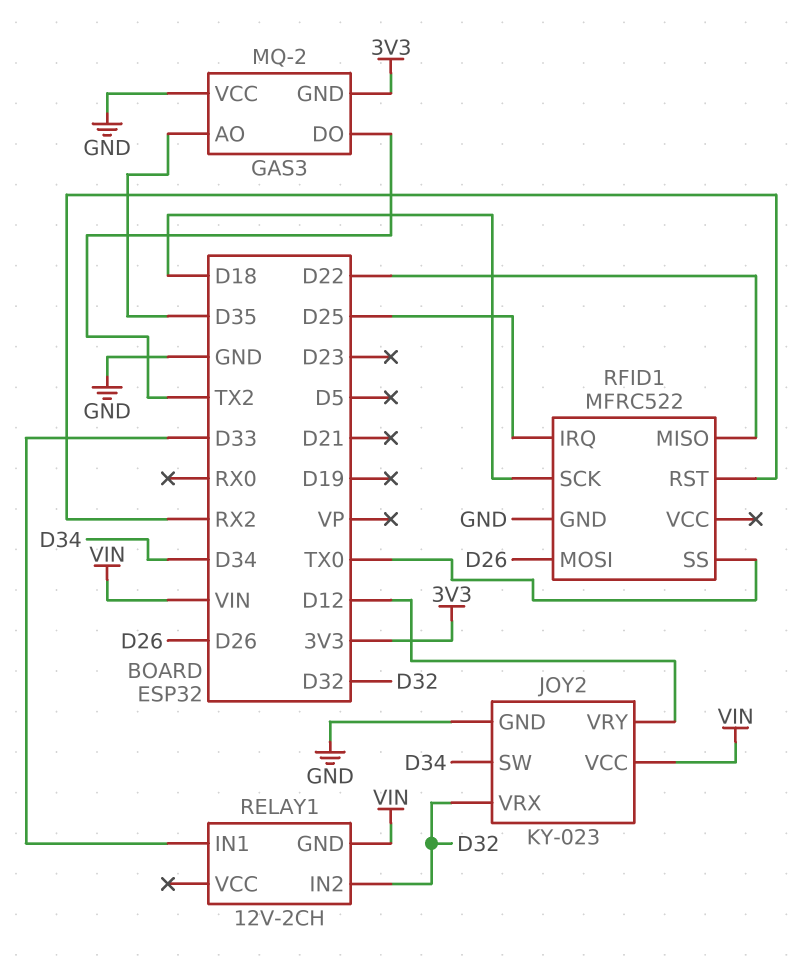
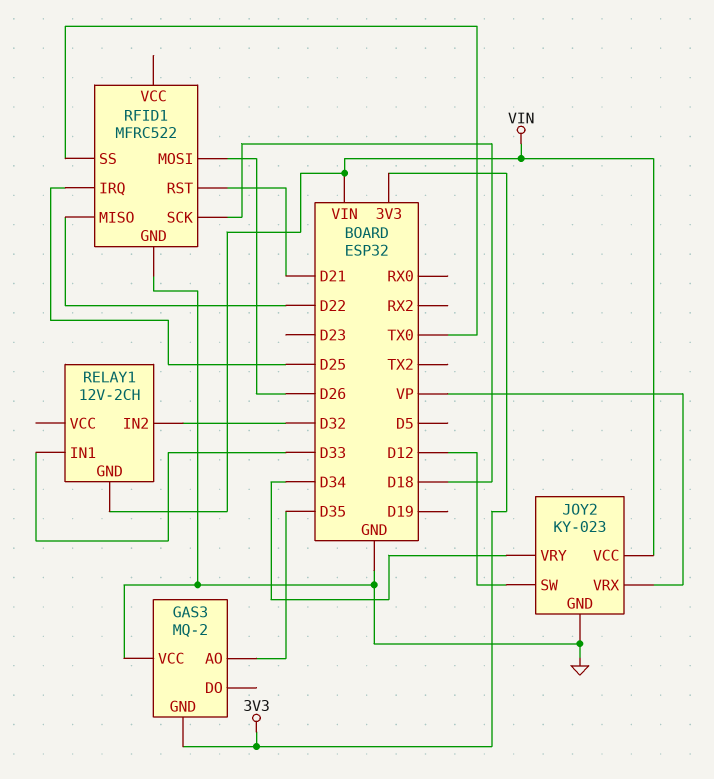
GAS3 pin DO: TX2 -> none
JOY2 pin SW: D34 -> D12
JOY2 pin VRX: D32 -> VP
JOY2 pin VRY: D12 -> D34
RFID1 pin RST: RX2 -> D21

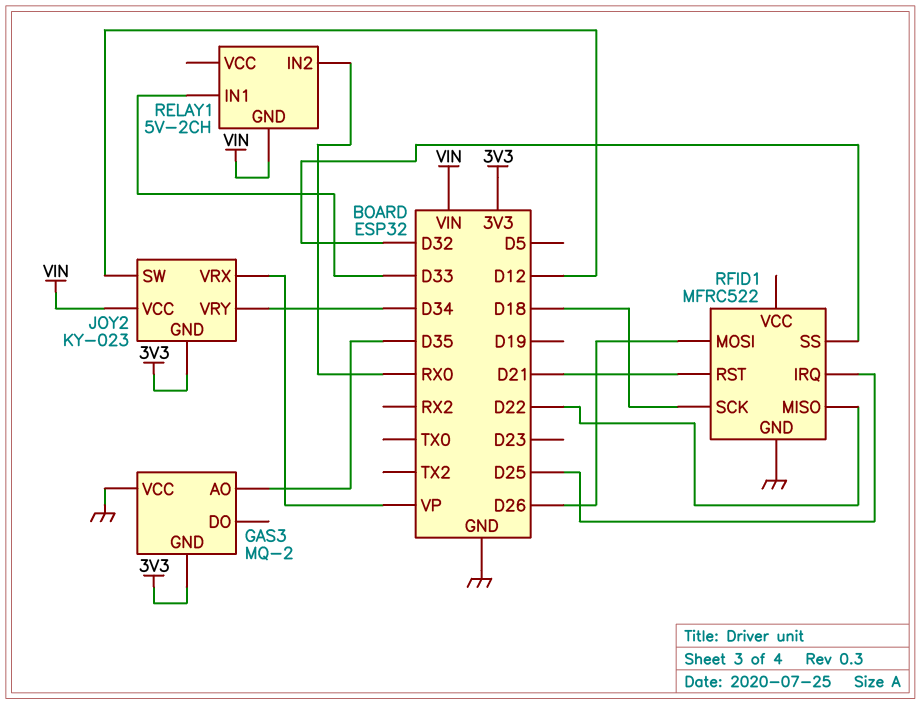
JOY2 pin GND: GND -> 3V3
RELAY1: 12V-2CH -> 5V-2CH
RELAY1 pin IN2: D32 -> RX0
RFID1 pin SS: TX0 -> D32

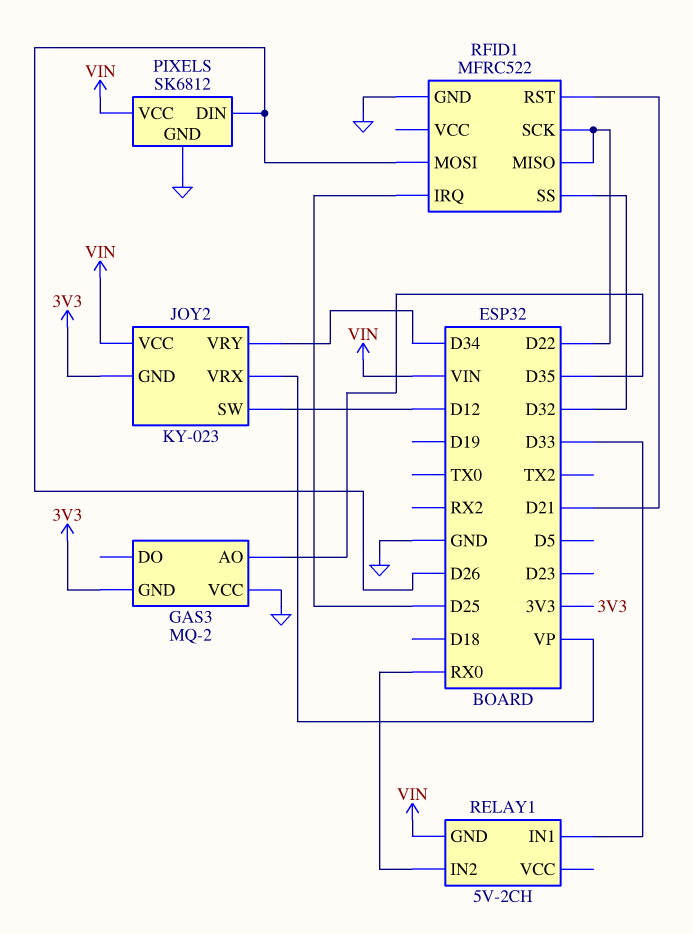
PIXELS: none -> SK6812
PIXELS pin DIN: none -> D26
PIXELS pin GND: none -> GND
PIXELS pin VCC: none -> VIN
RFID1 pin SCK: D18 -> D22

